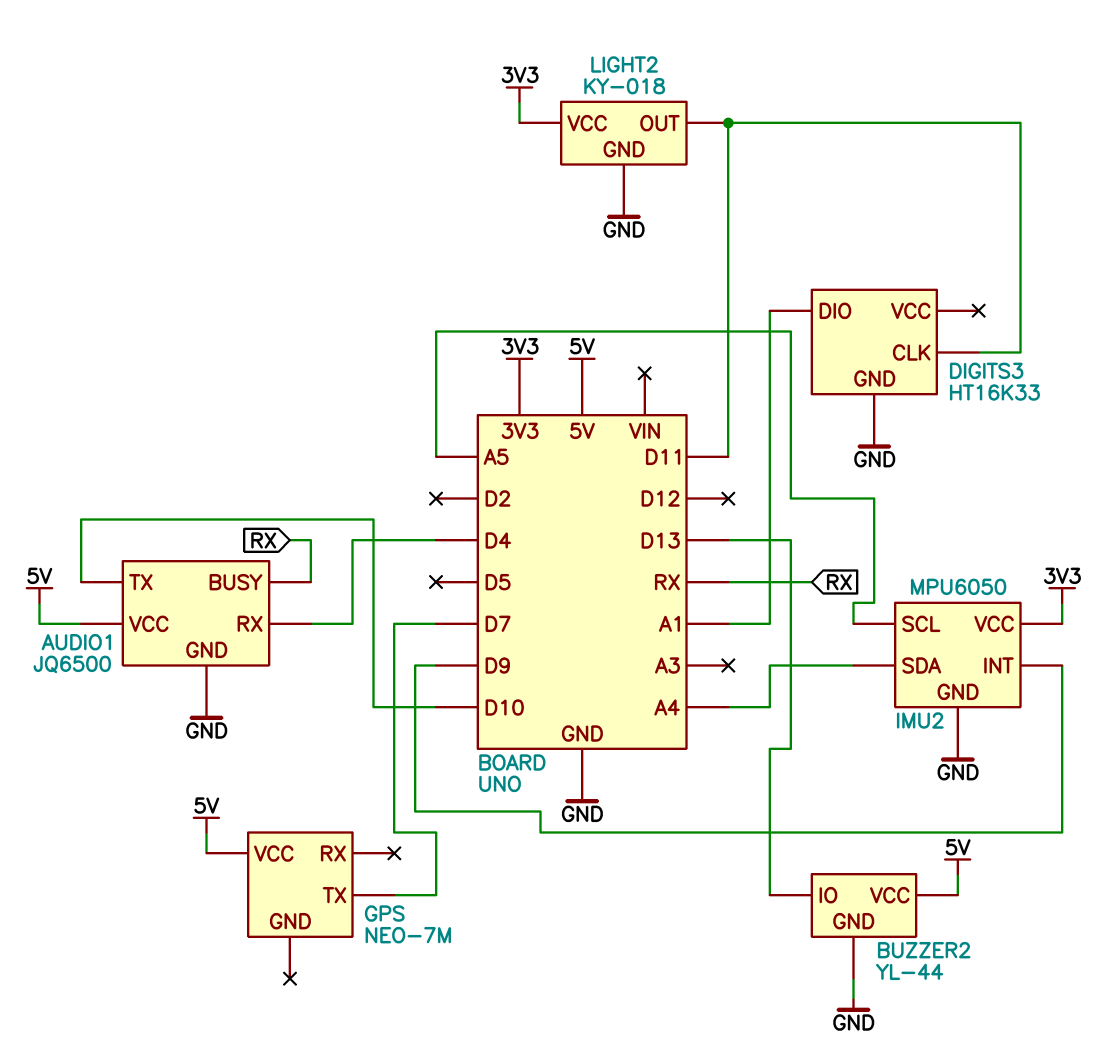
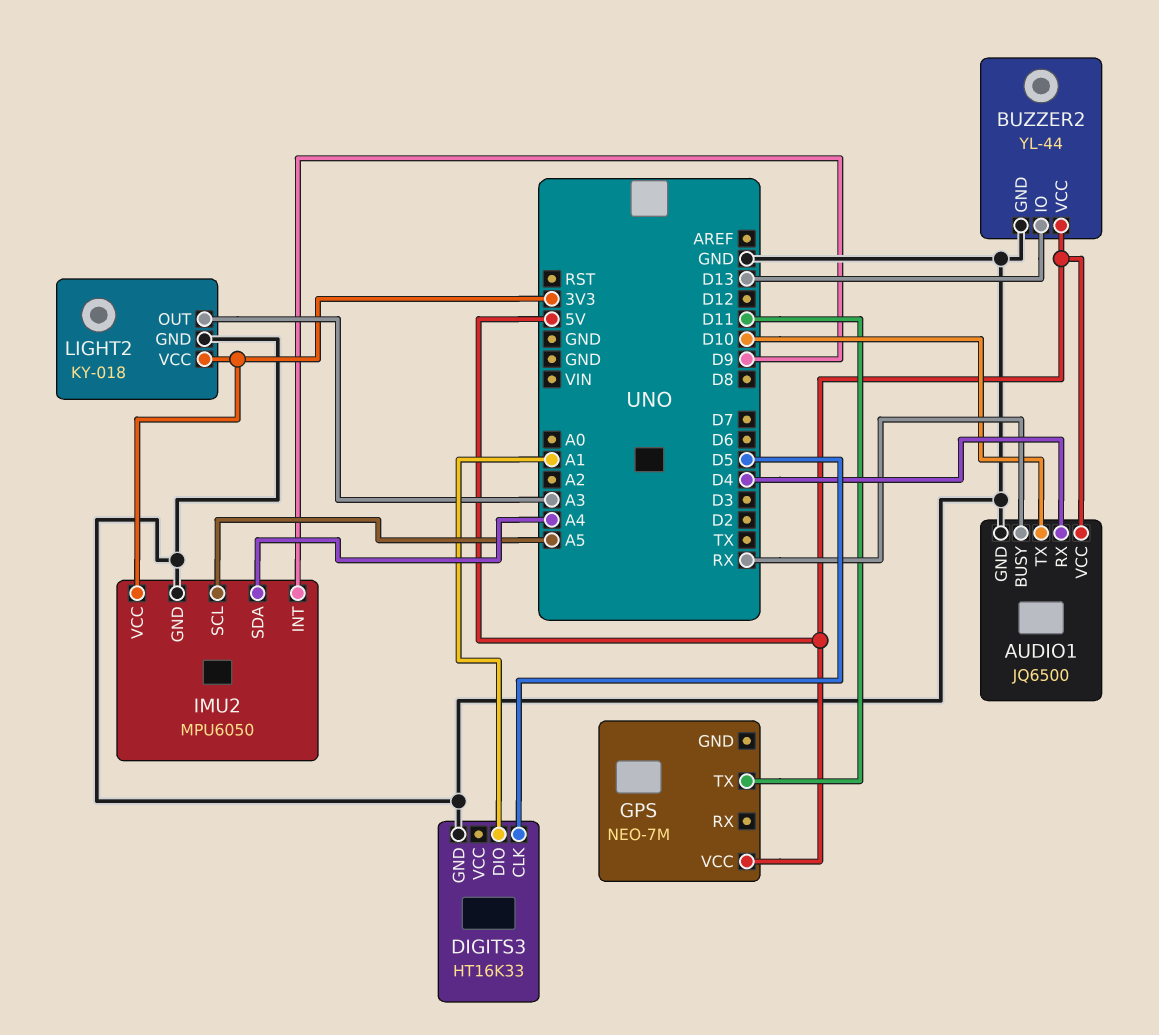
DIGITS3 pin CLK: D11 -> D5
GPS pin TX: D7 -> D11
LIGHT2 pin OUT: D11 -> A3

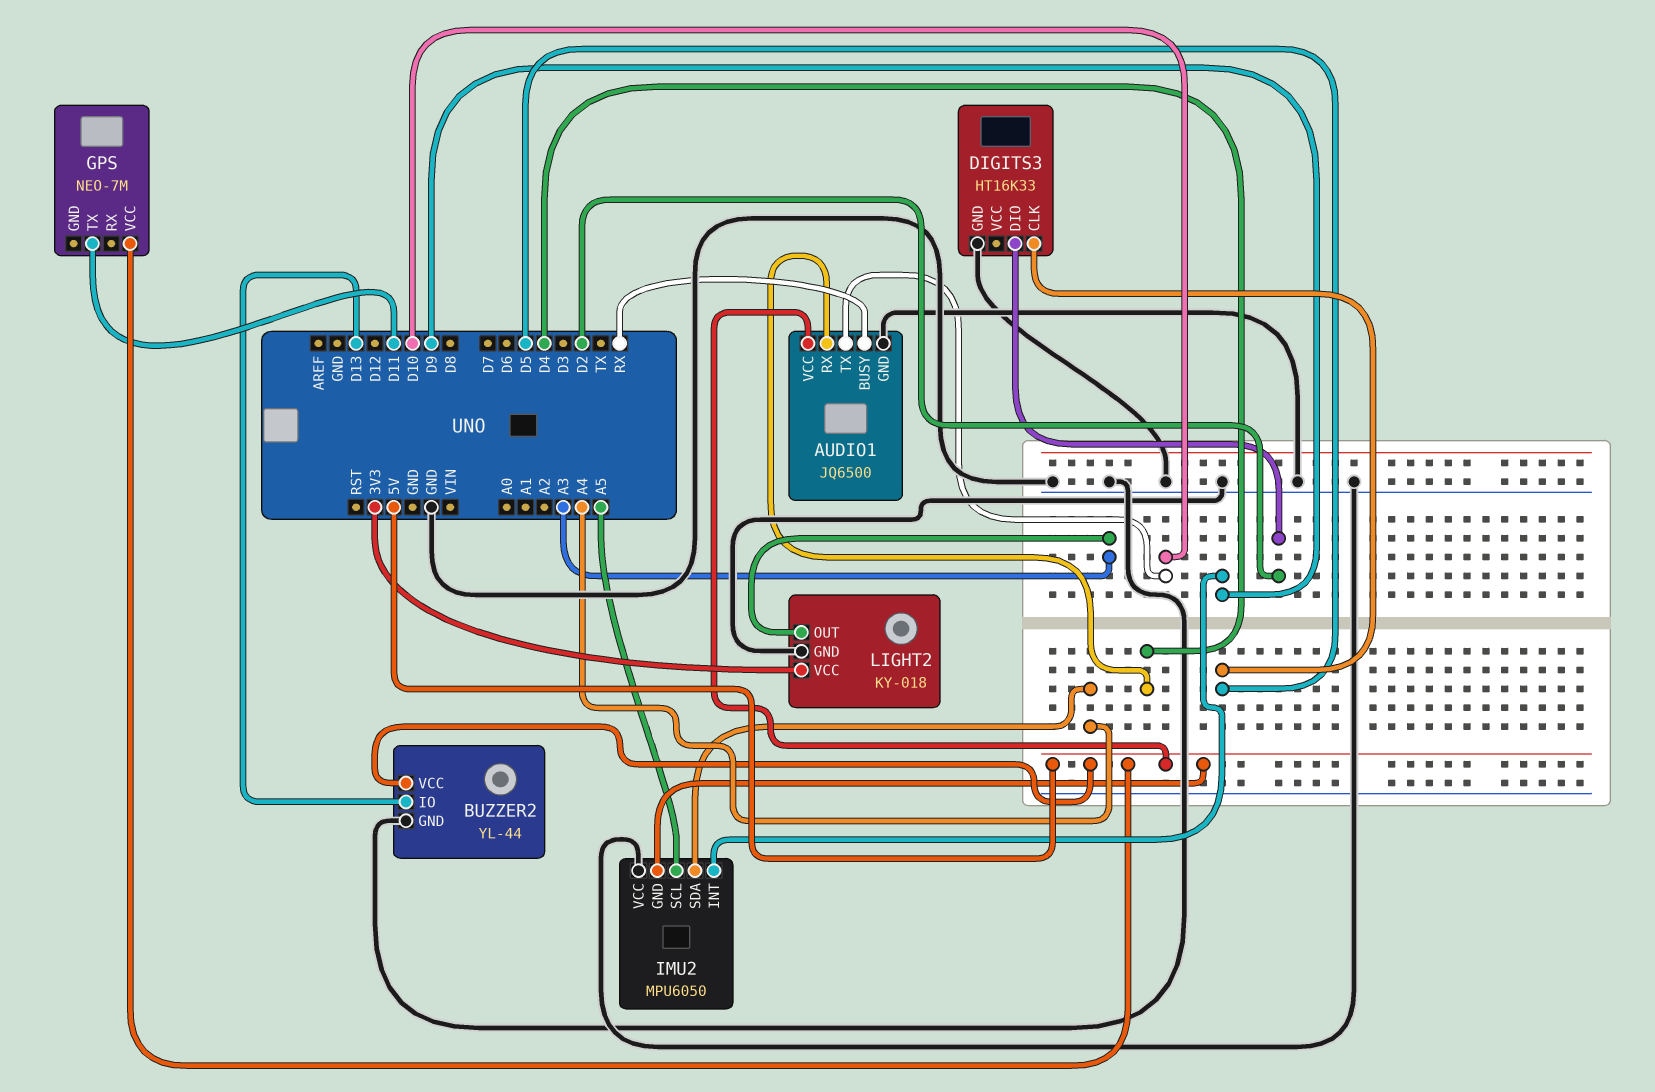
DIGITS3 pin DIO: A1 -> D2
IMU2 pin GND: GND -> 5V
IMU2 pin VCC: 3V3 -> GND

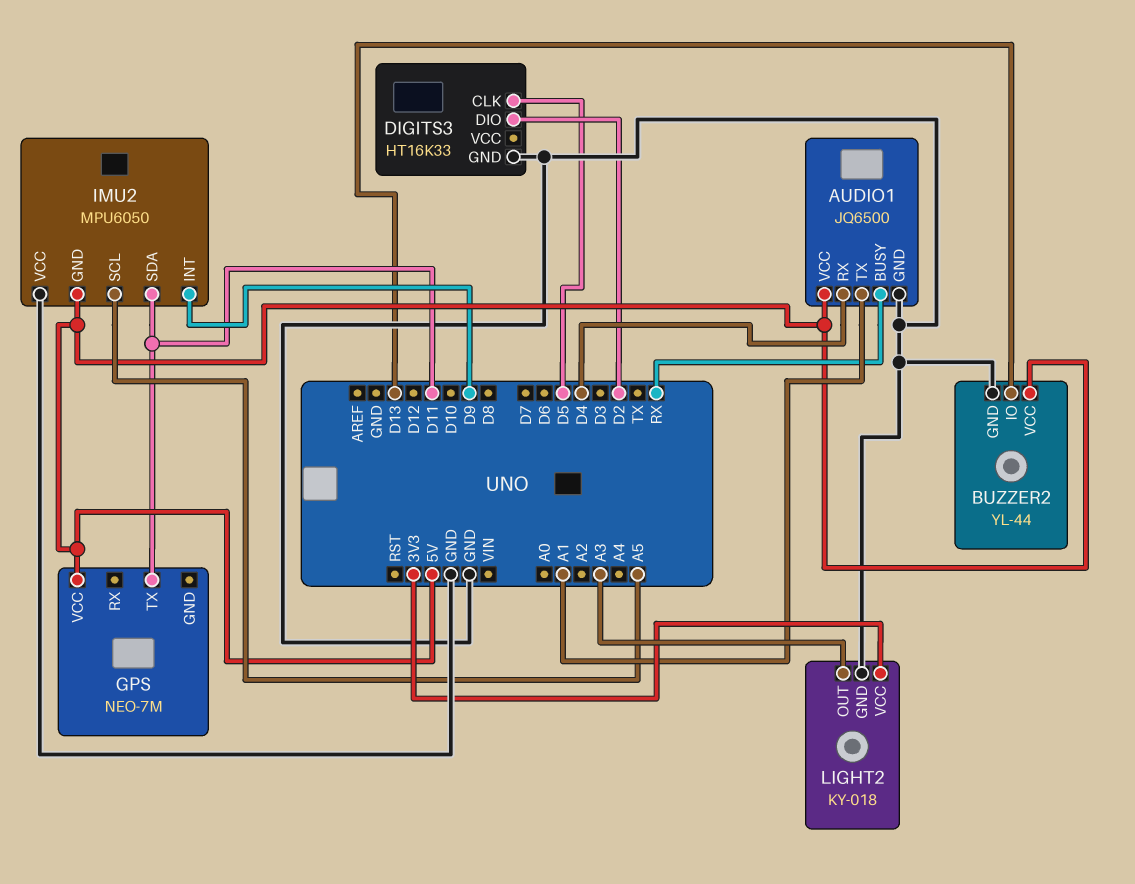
AUDIO1 pin TX: D10 -> A1
IMU2 pin SDA: A4 -> D11

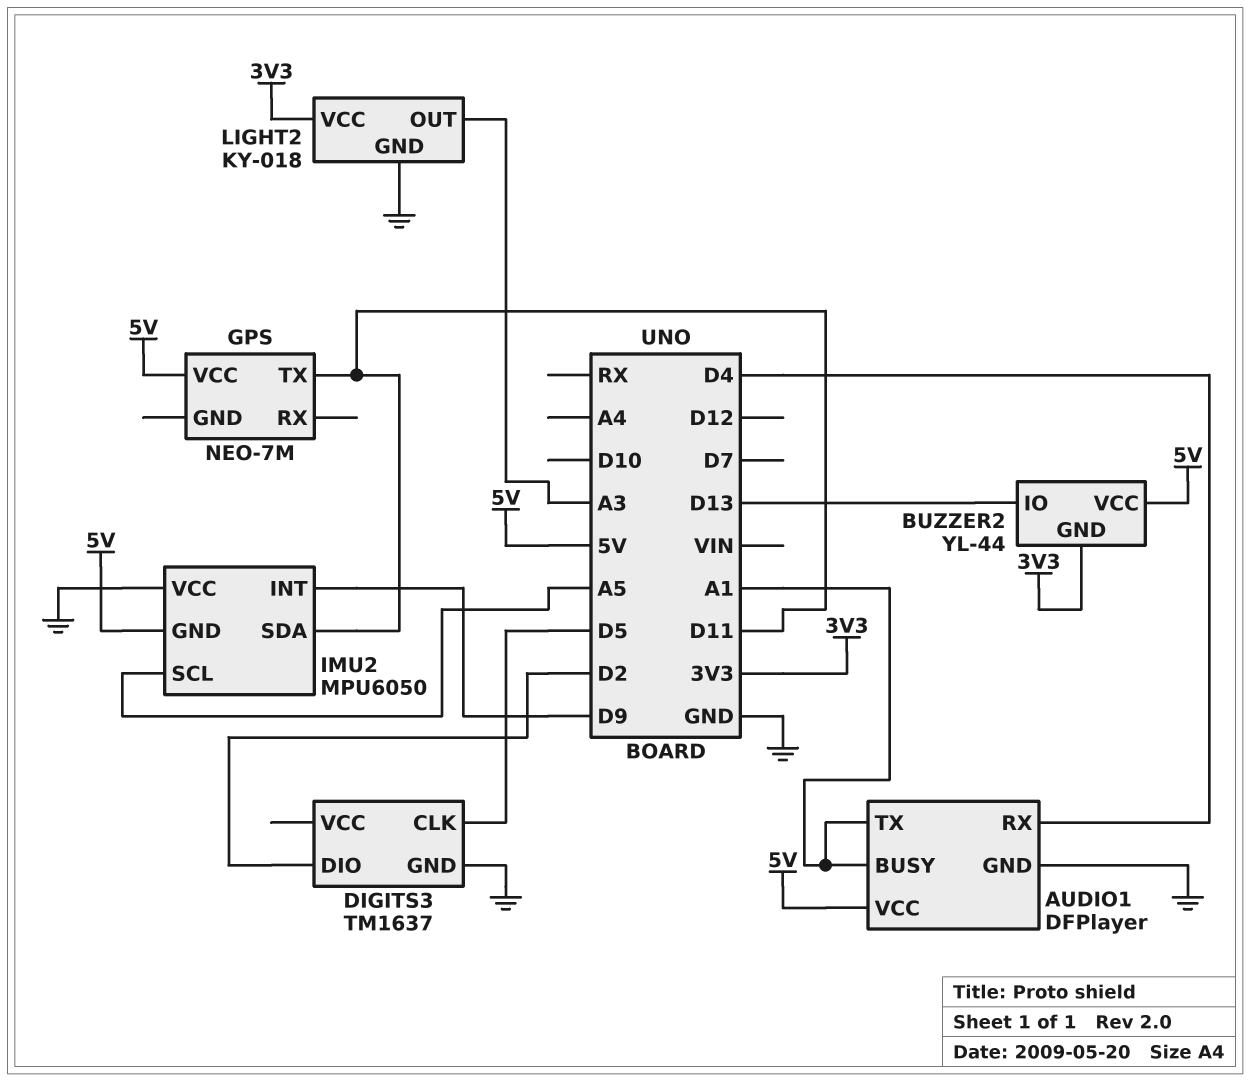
AUDIO1: JQ6500 -> DFPlayer
AUDIO1 pin BUSY: RX -> A1
BUZZER2 pin GND: GND -> 3V3
DIGITS3: HT16K33 -> TM1637

